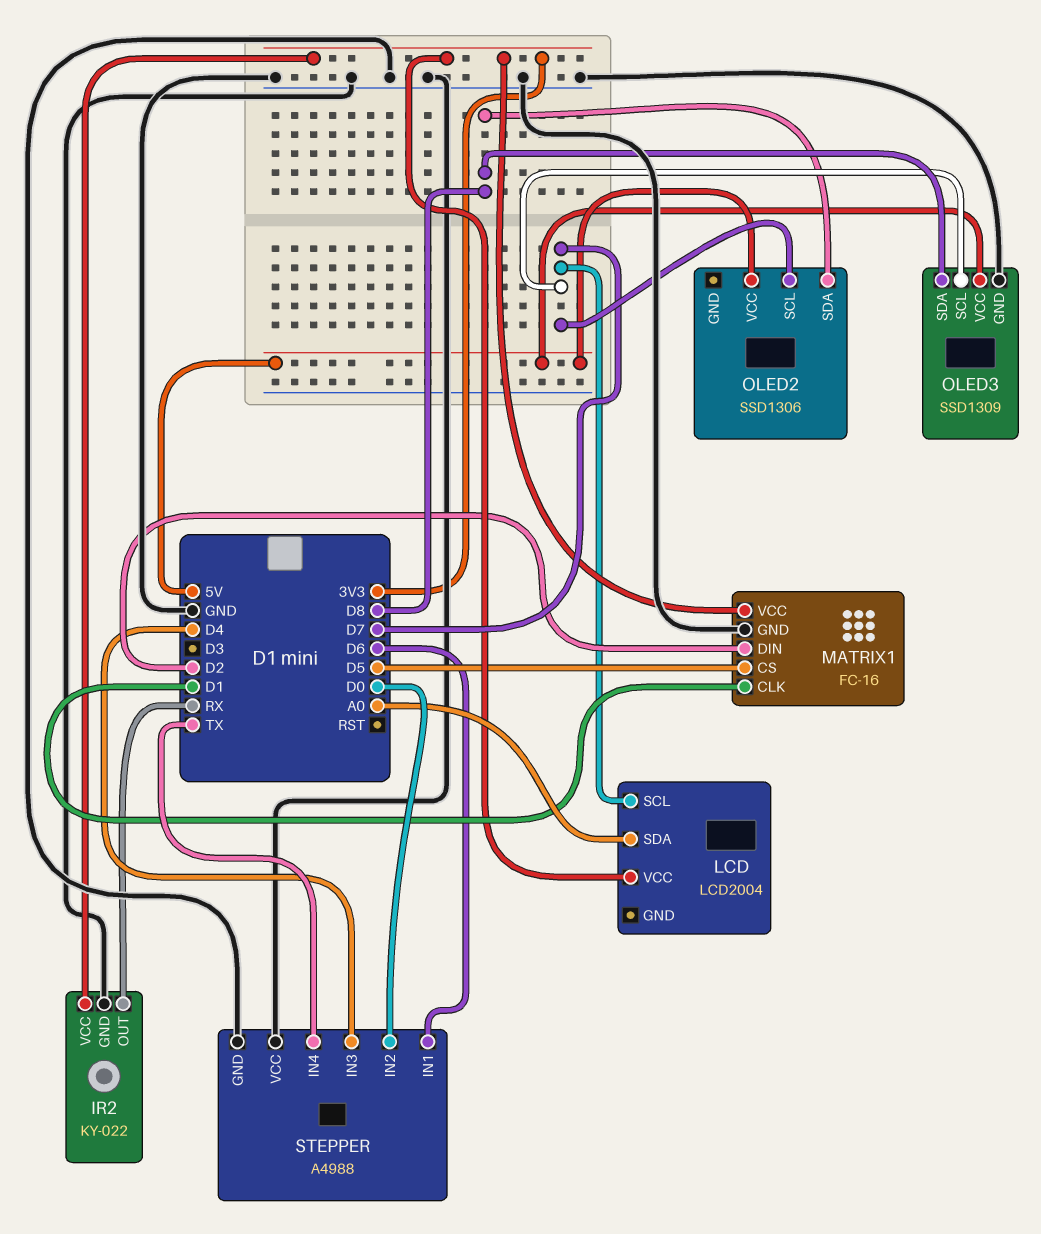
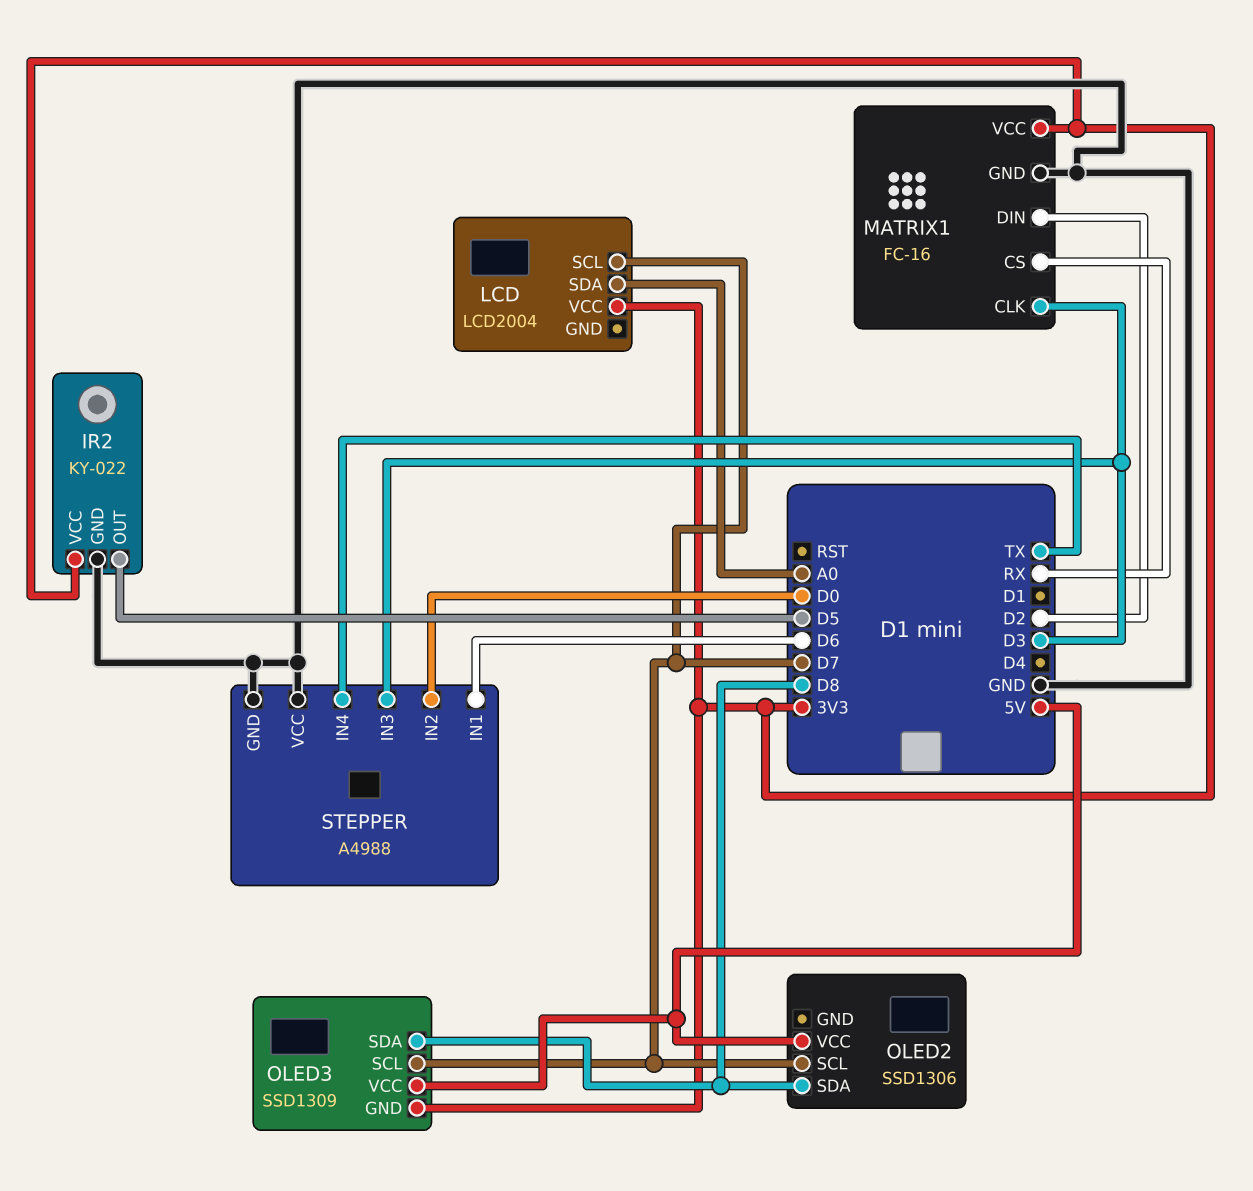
IR2 pin OUT: RX -> D5
MATRIX1 pin CLK: D1 -> D3
MATRIX1 pin CS: D5 -> RX
OLED3 pin GND: GND -> 3V3
STEPPER pin IN3: D4 -> D3

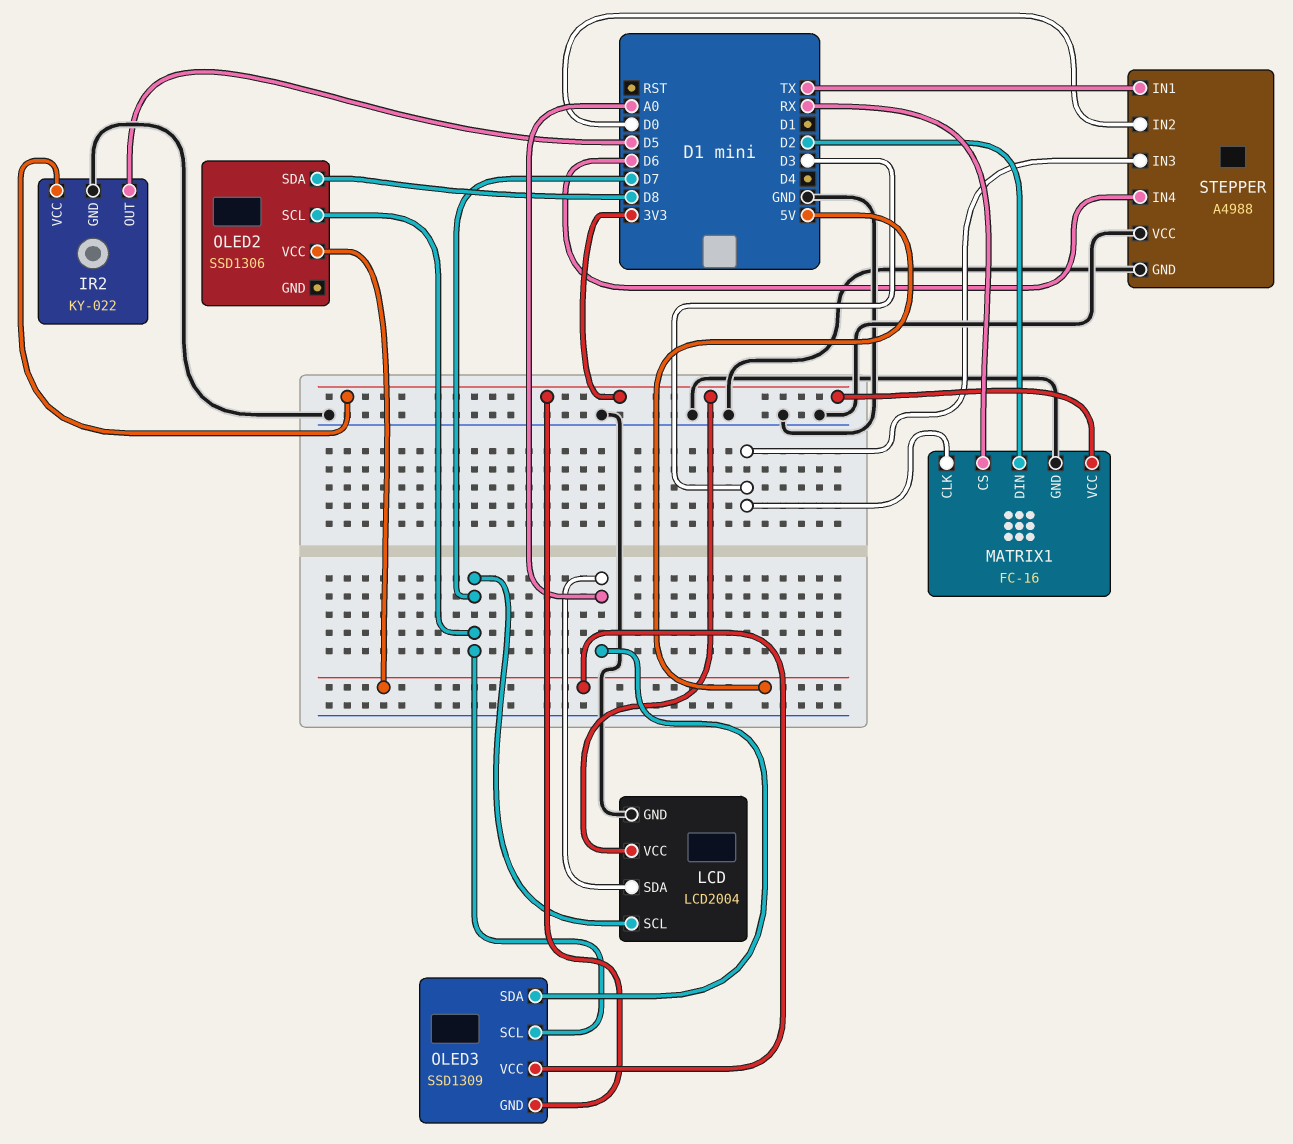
LCD pin GND: none -> GND
OLED3 pin SDA: D8 -> A0
STEPPER pin IN1: D6 -> TX
STEPPER pin IN4: TX -> D6

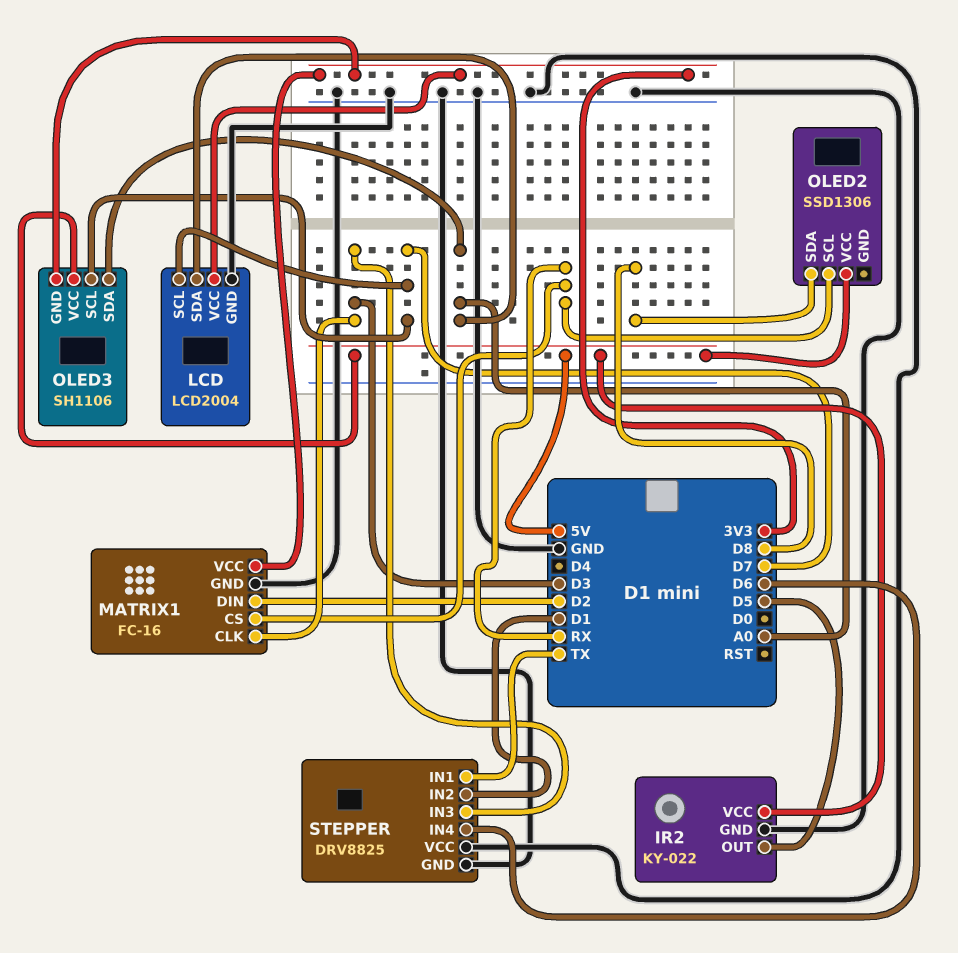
IR2 pin VCC: 3V3 -> 5V
OLED2 pin SCL: D7 -> RX
OLED3: SSD1309 -> SH1106
STEPPER: A4988 -> DRV8825
STEPPER pin IN2: D0 -> D1

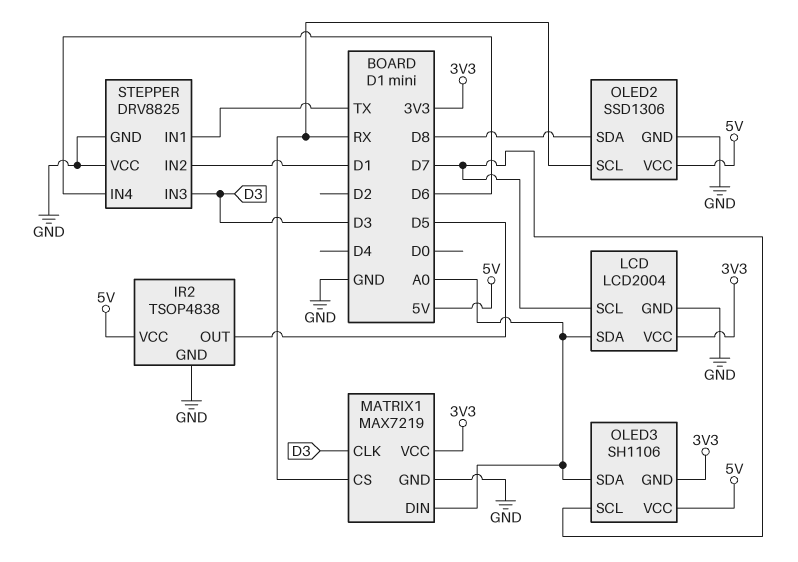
IR2: KY-022 -> TSOP4838
MATRIX1: FC-16 -> MAX7219
MATRIX1 pin DIN: D2 -> A0
OLED2 pin GND: none -> GND

